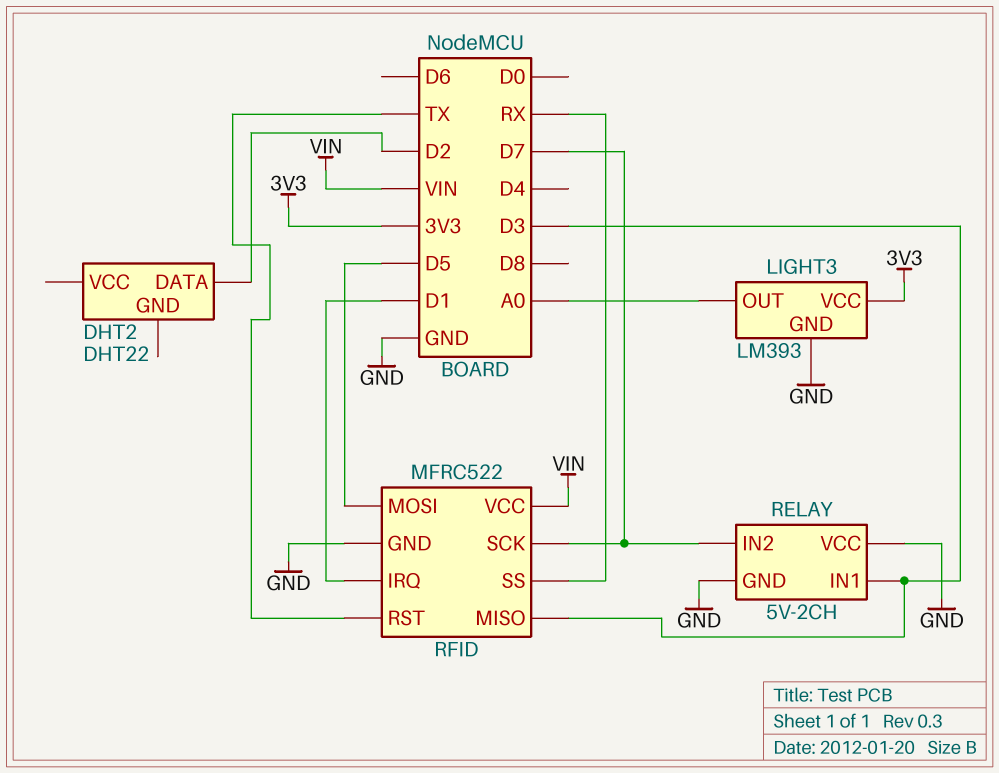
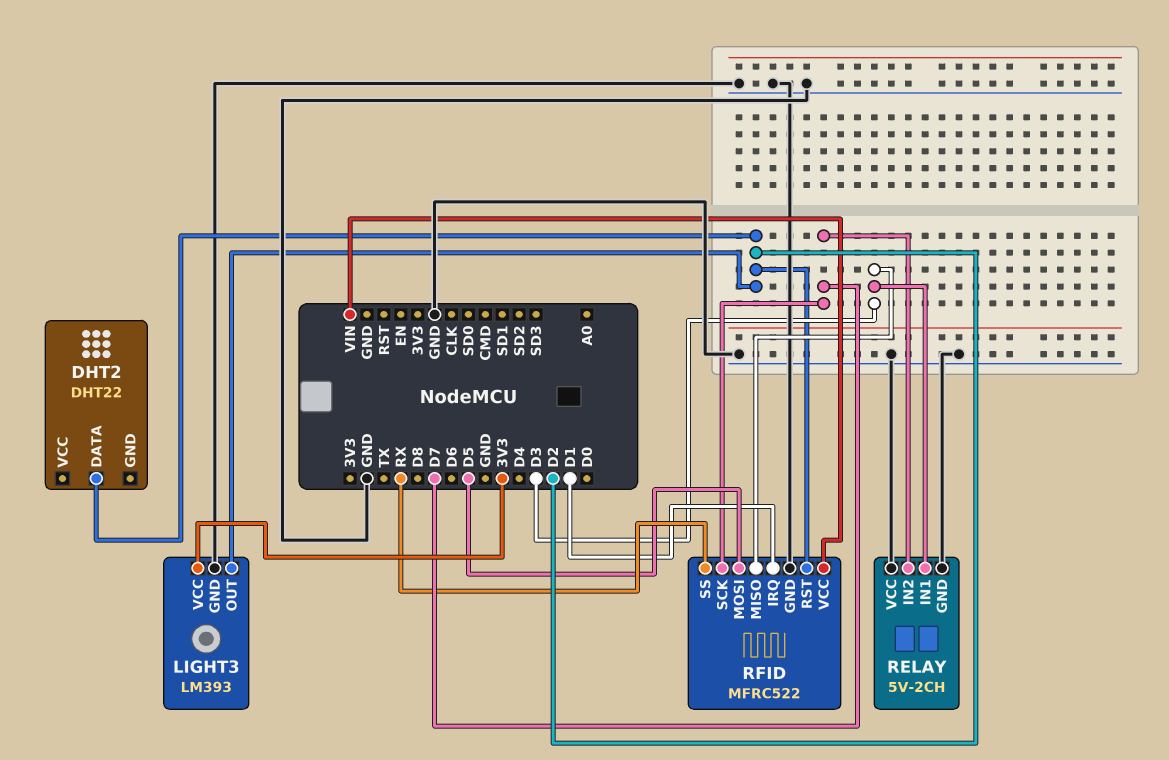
LIGHT3 pin OUT: A0 -> D2
RFID pin RST: TX -> D2

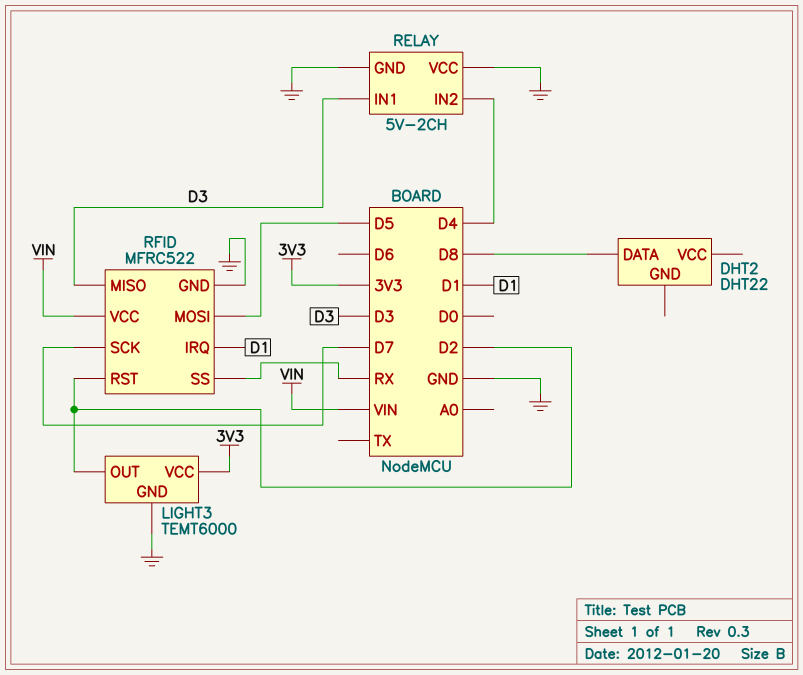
DHT2 pin DATA: D2 -> D8
LIGHT3: LM393 -> TEMT6000
RELAY pin IN2: D7 -> D4

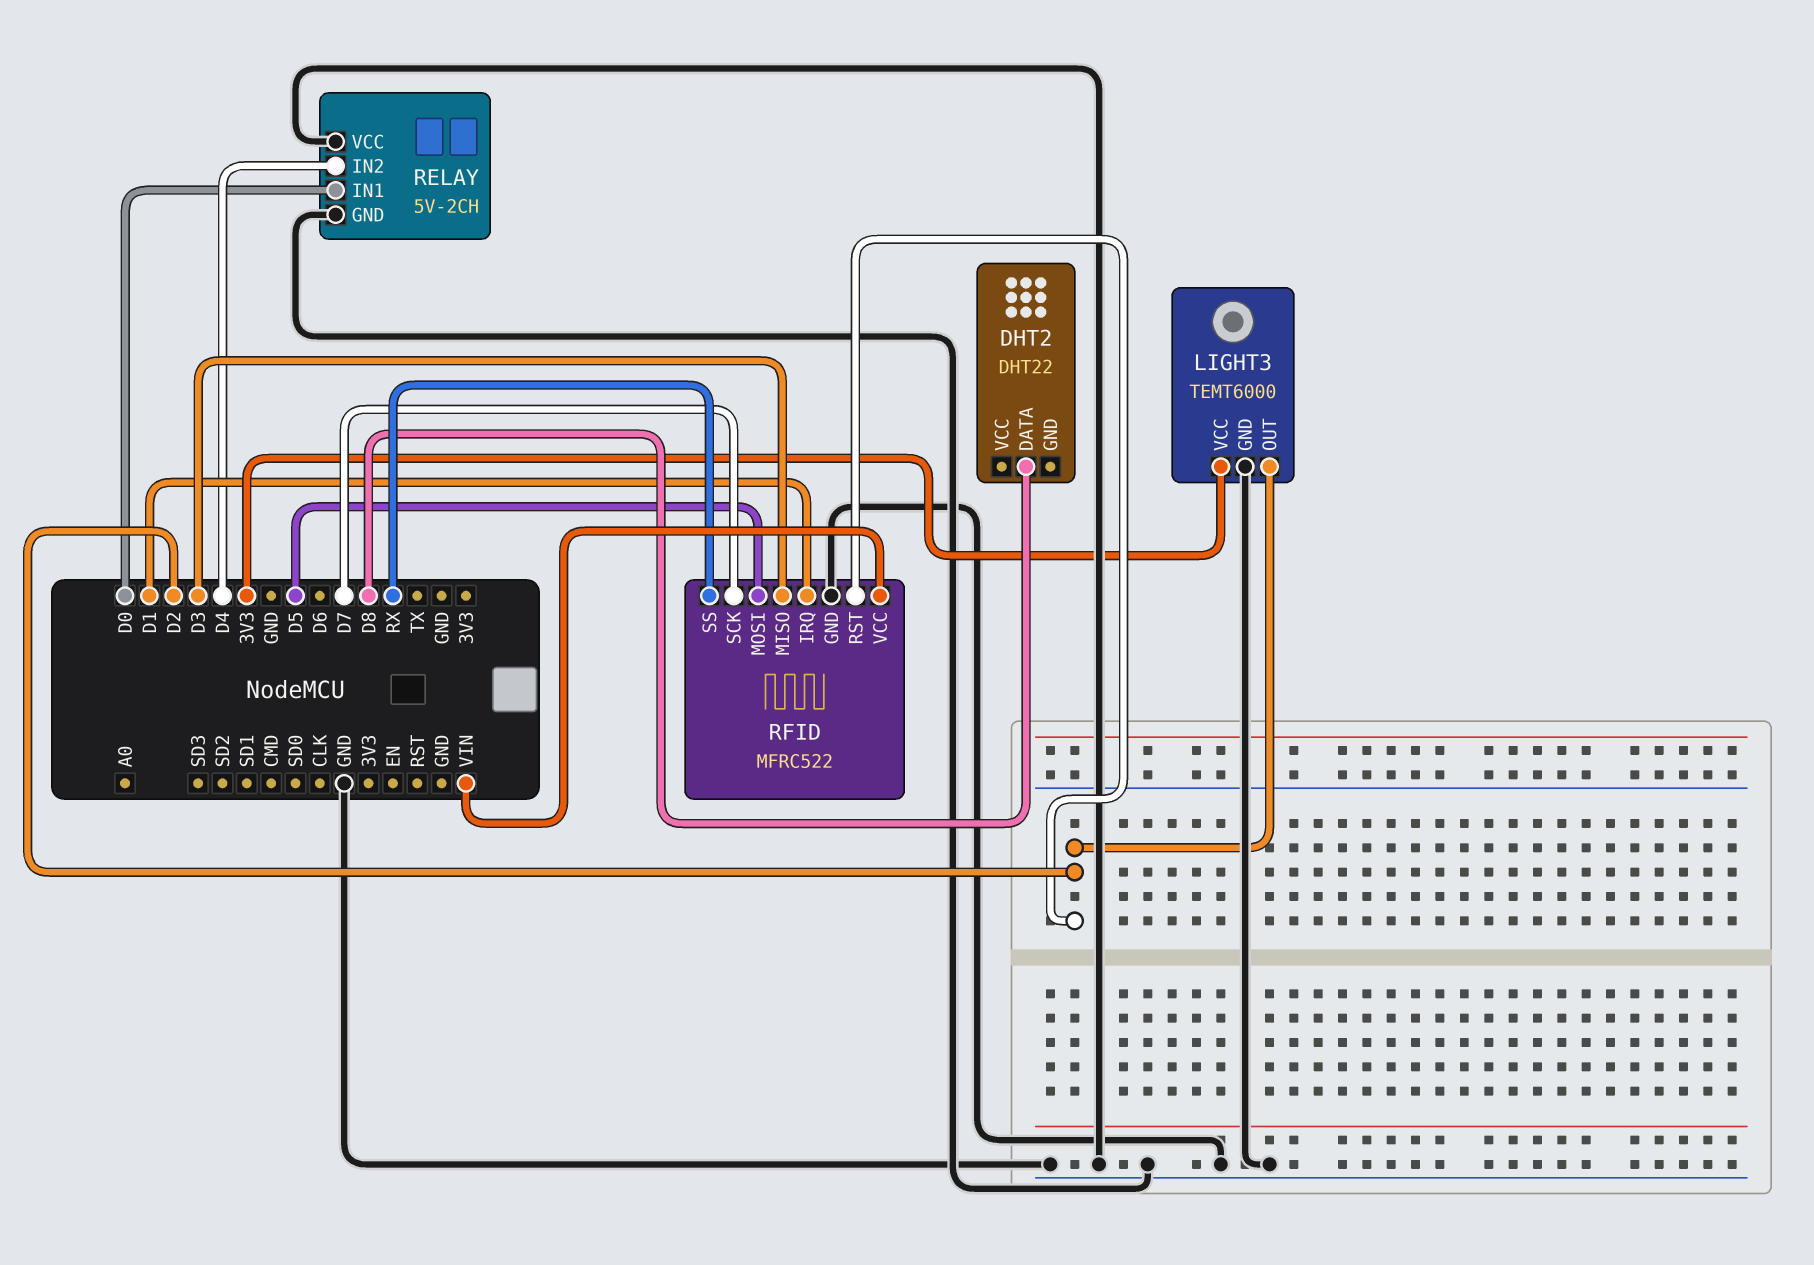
RELAY pin IN1: D3 -> D0

